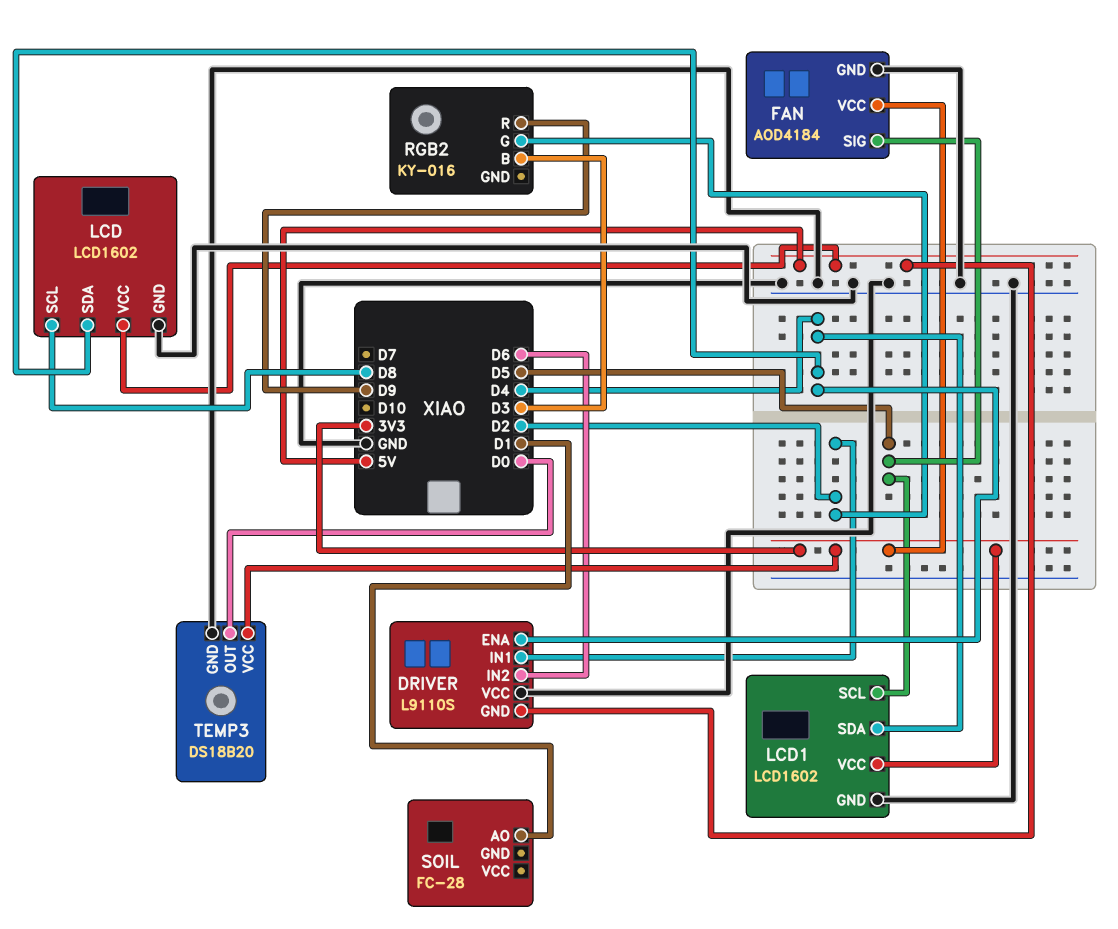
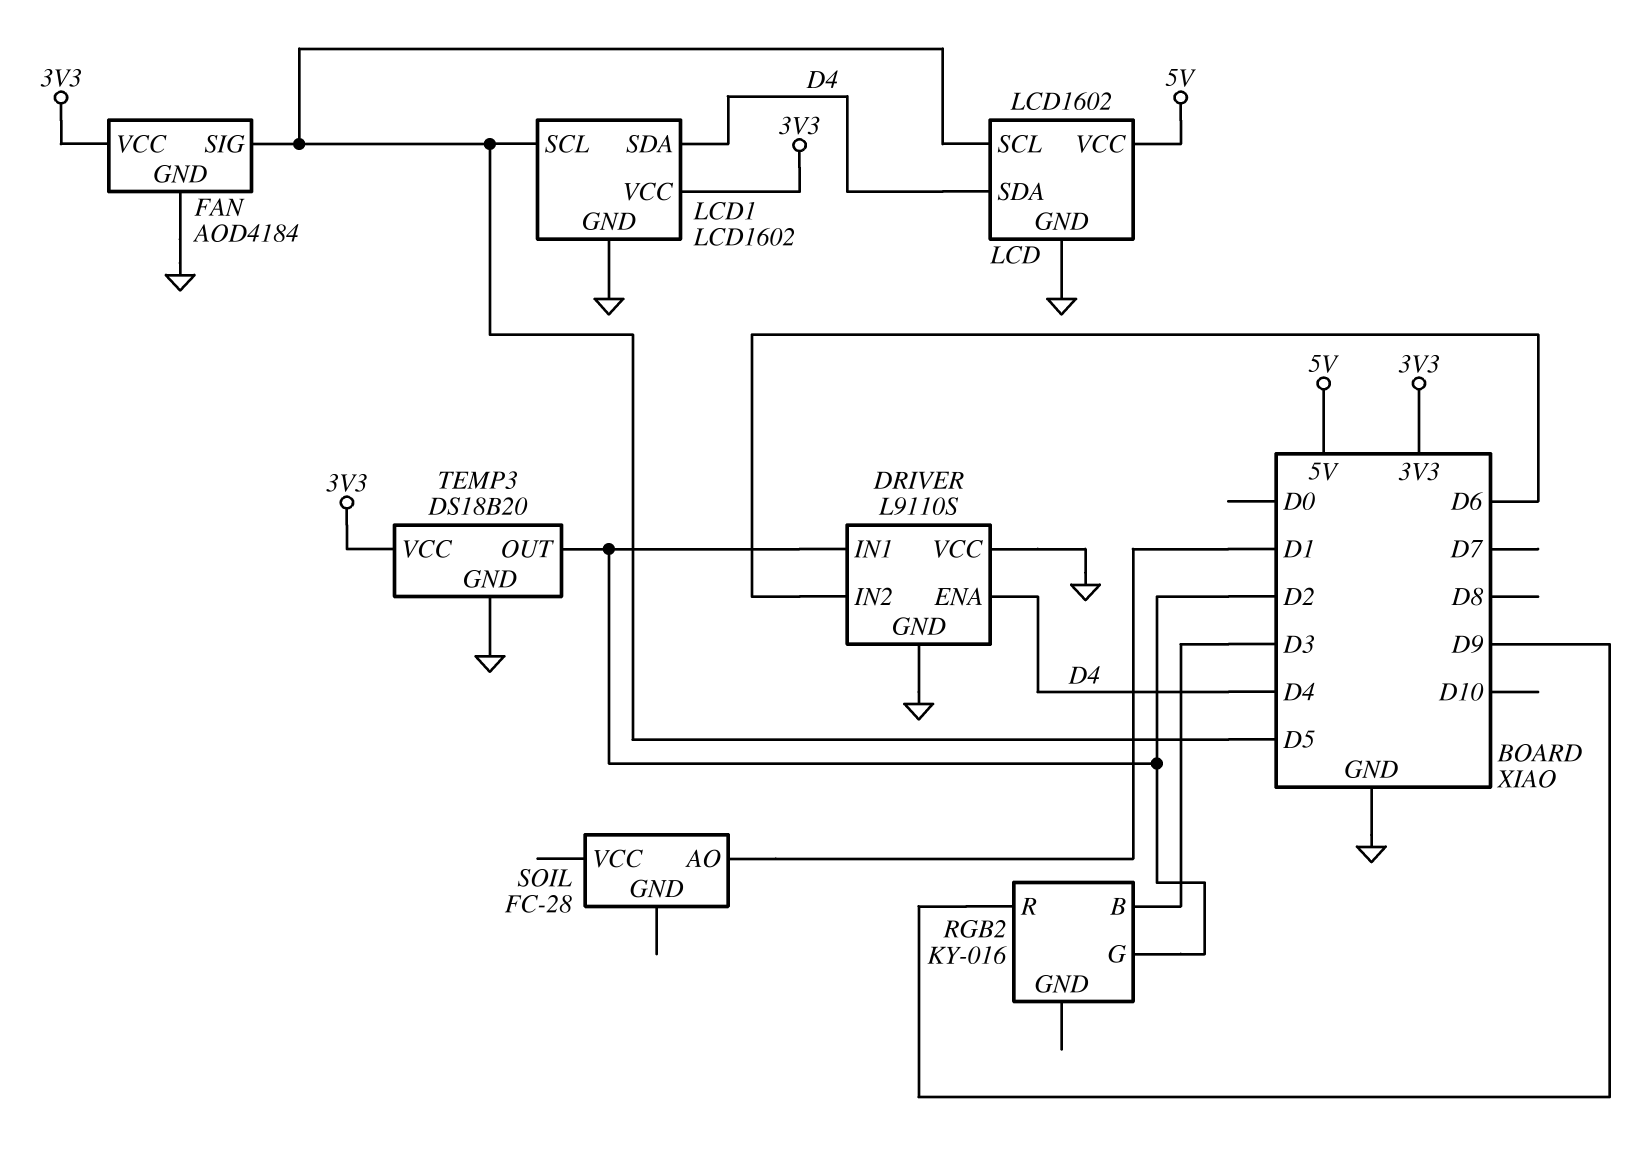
DRIVER pin GND: 5V -> GND
LCD pin SCL: D8 -> D5
TEMP3 pin OUT: D0 -> D2

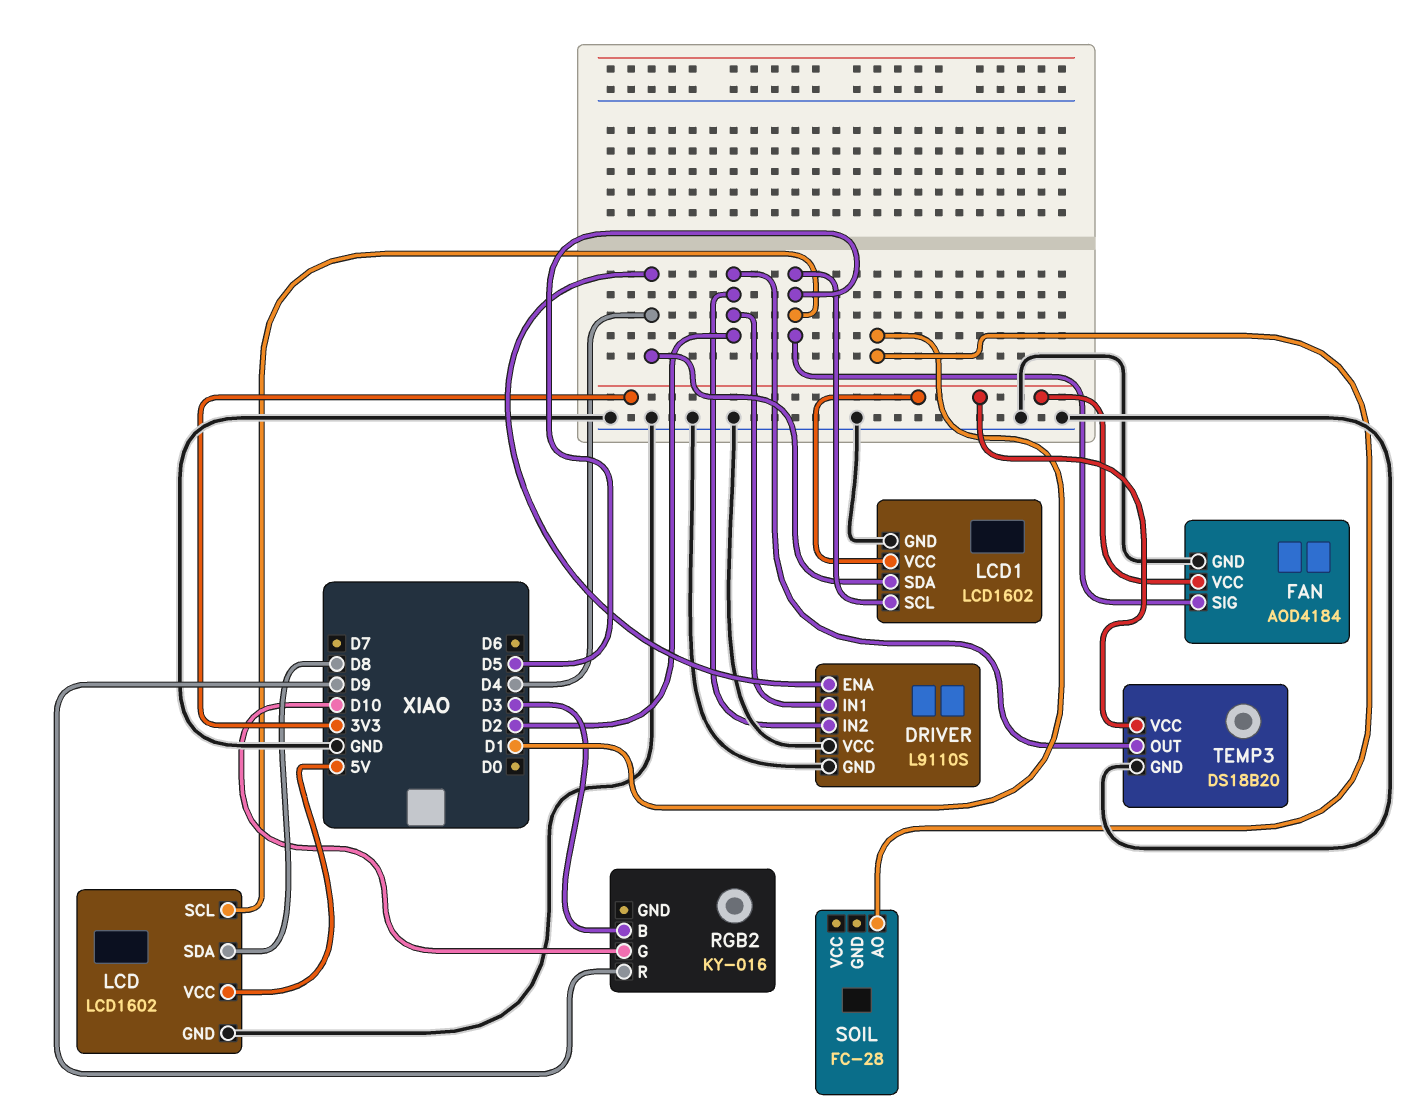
DRIVER pin IN2: D6 -> D2
LCD pin SDA: D4 -> D8
RGB2 pin G: D2 -> D10

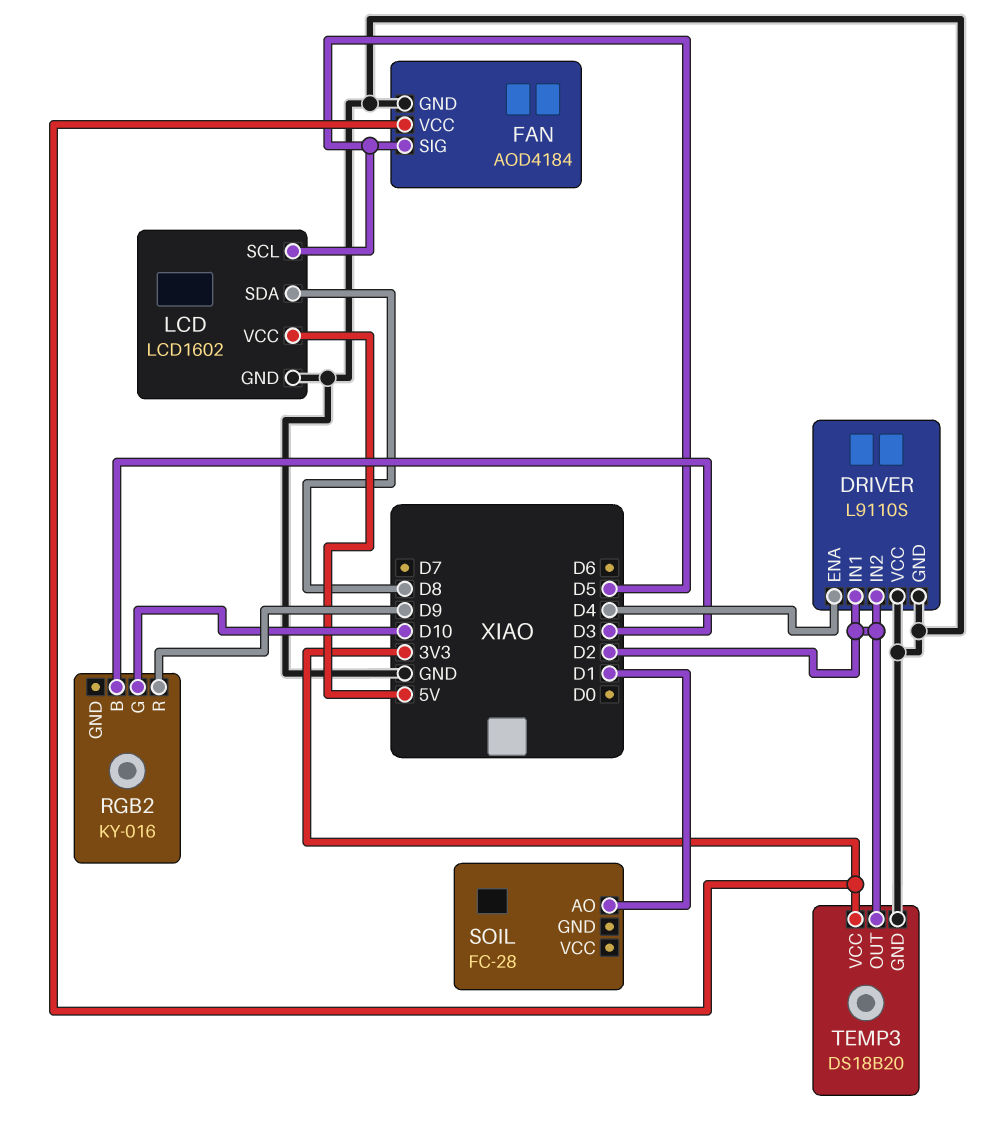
LCD1: LCD1602 -> none
LCD1 pin GND: GND -> none
LCD1 pin SCL: D5 -> none
LCD1 pin SDA: D4 -> none
LCD1 pin VCC: 3V3 -> none

